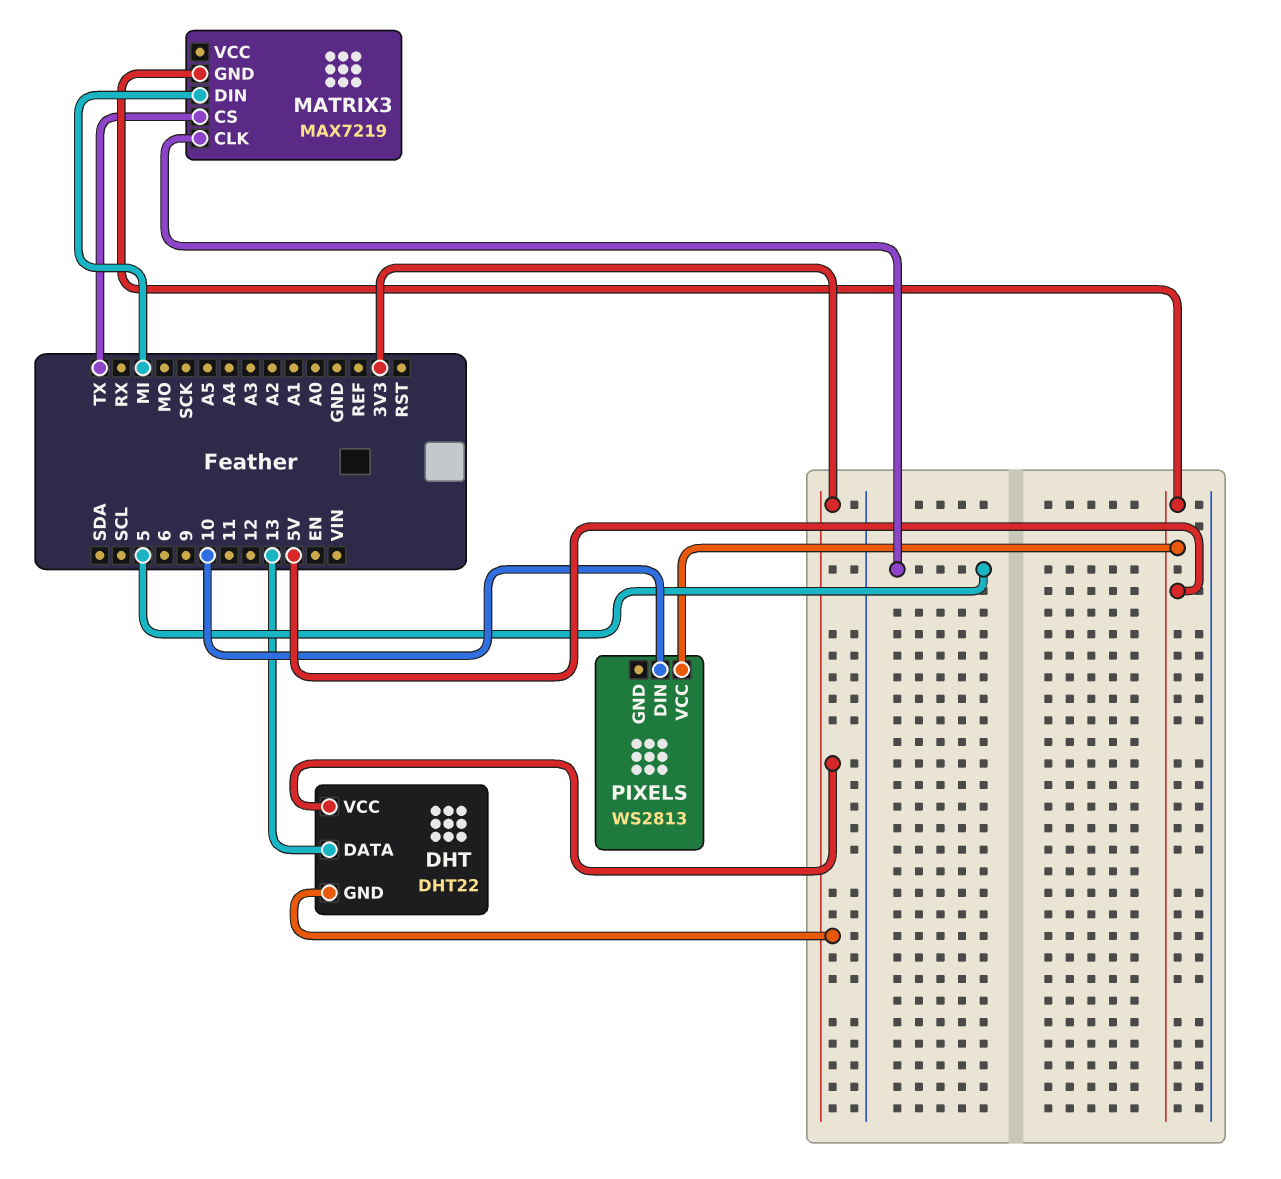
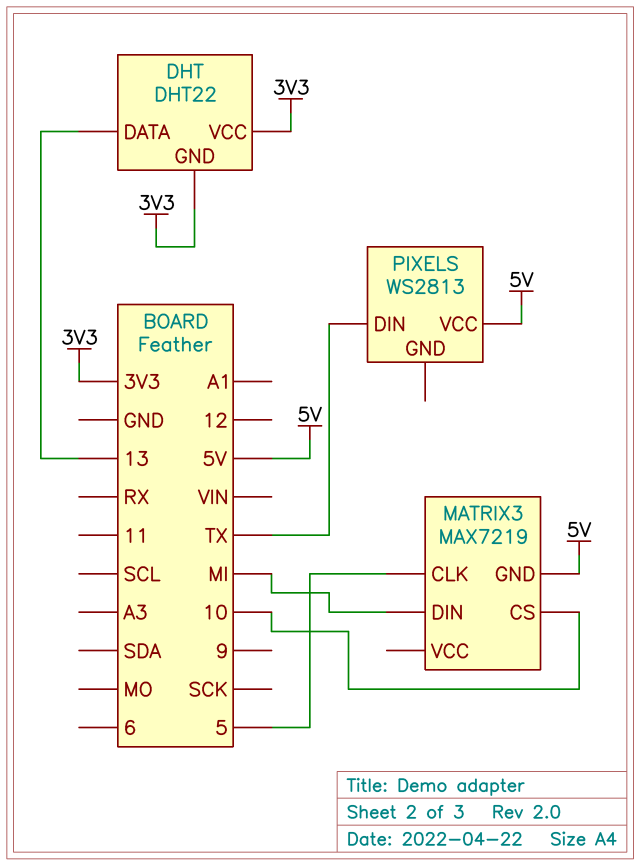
MATRIX3 pin CS: TX -> 10
PIXELS pin DIN: 10 -> TX

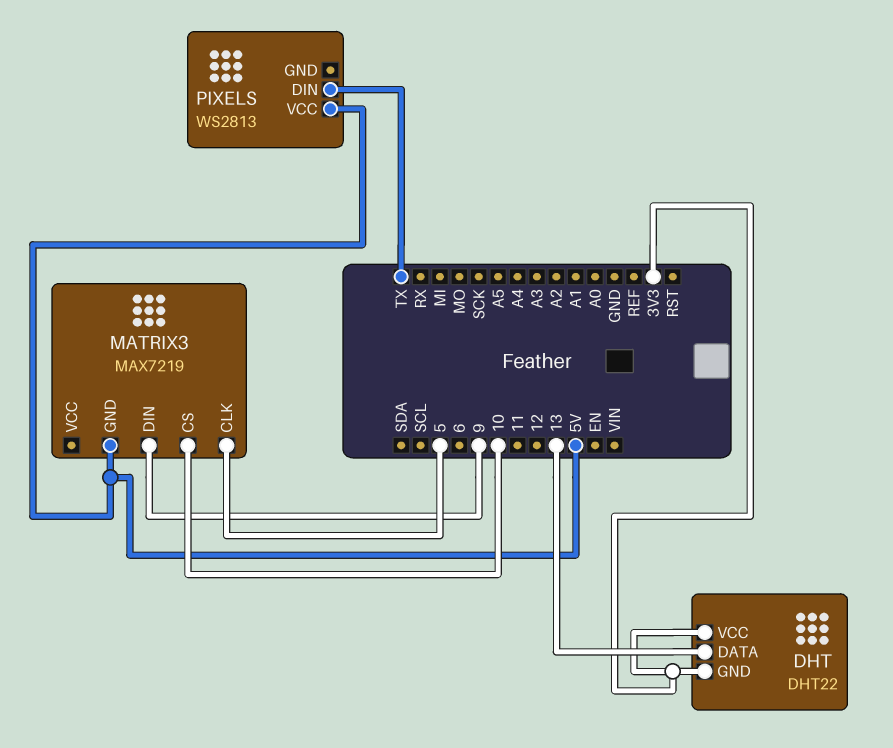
MATRIX3 pin DIN: MI -> 9

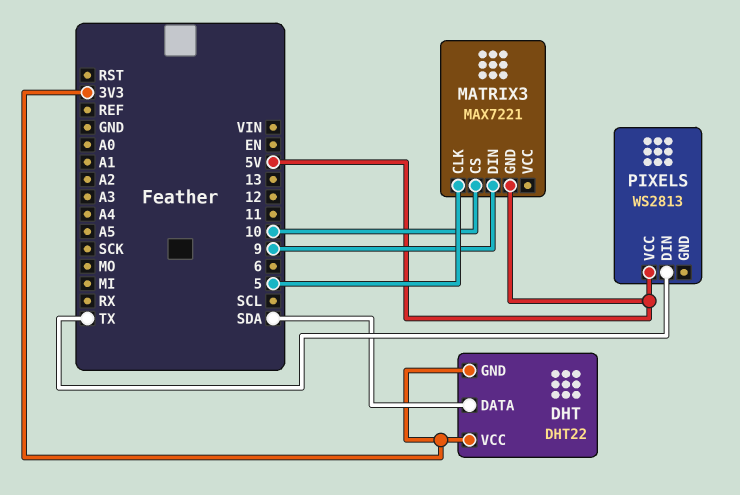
DHT pin DATA: 13 -> SDA
MATRIX3: MAX7219 -> MAX7221

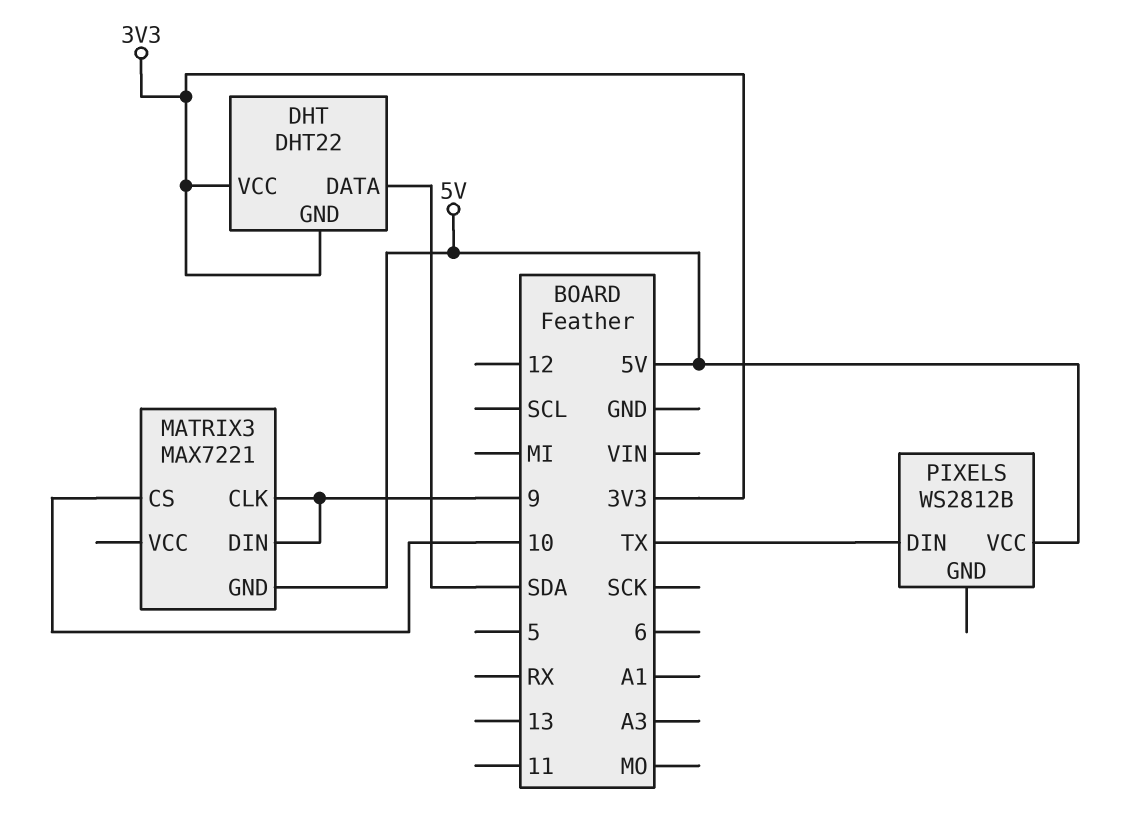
MATRIX3 pin CLK: 5 -> 9
PIXELS: WS2813 -> WS2812B

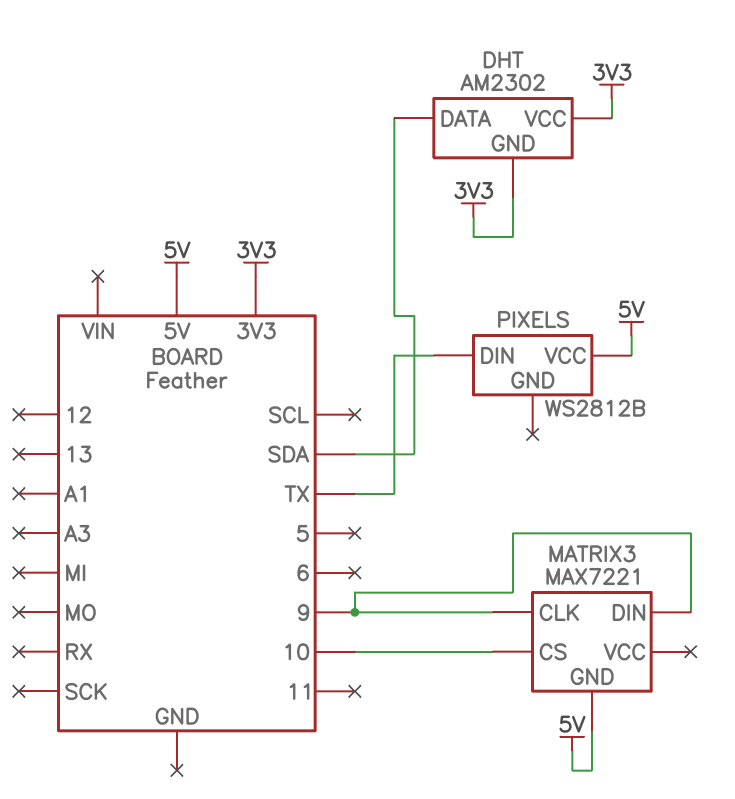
DHT: DHT22 -> AM2302

